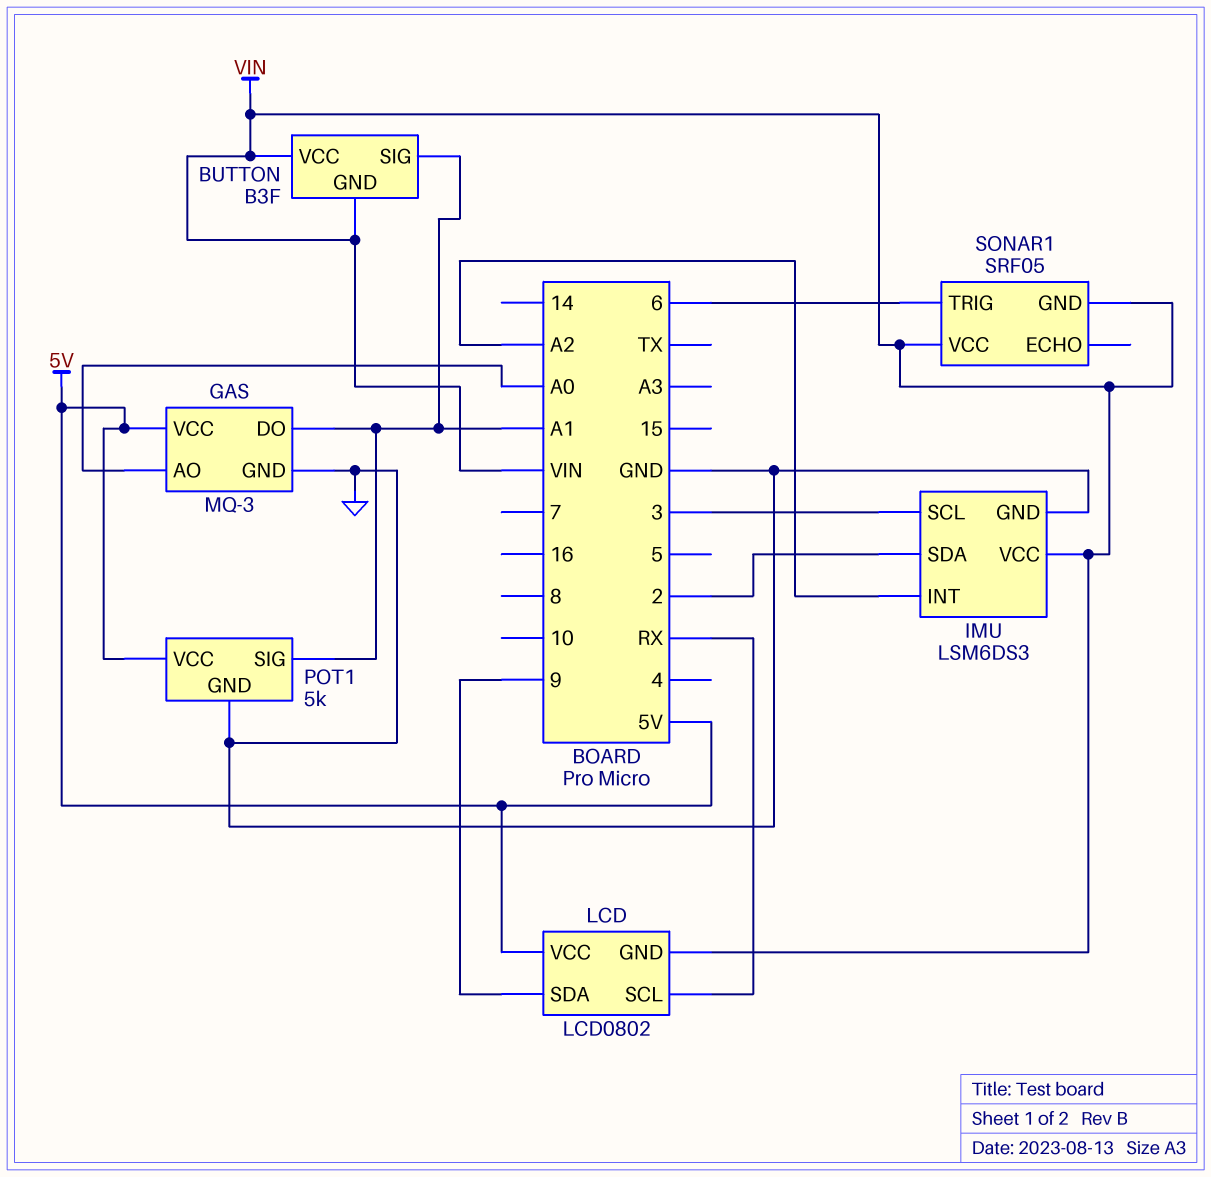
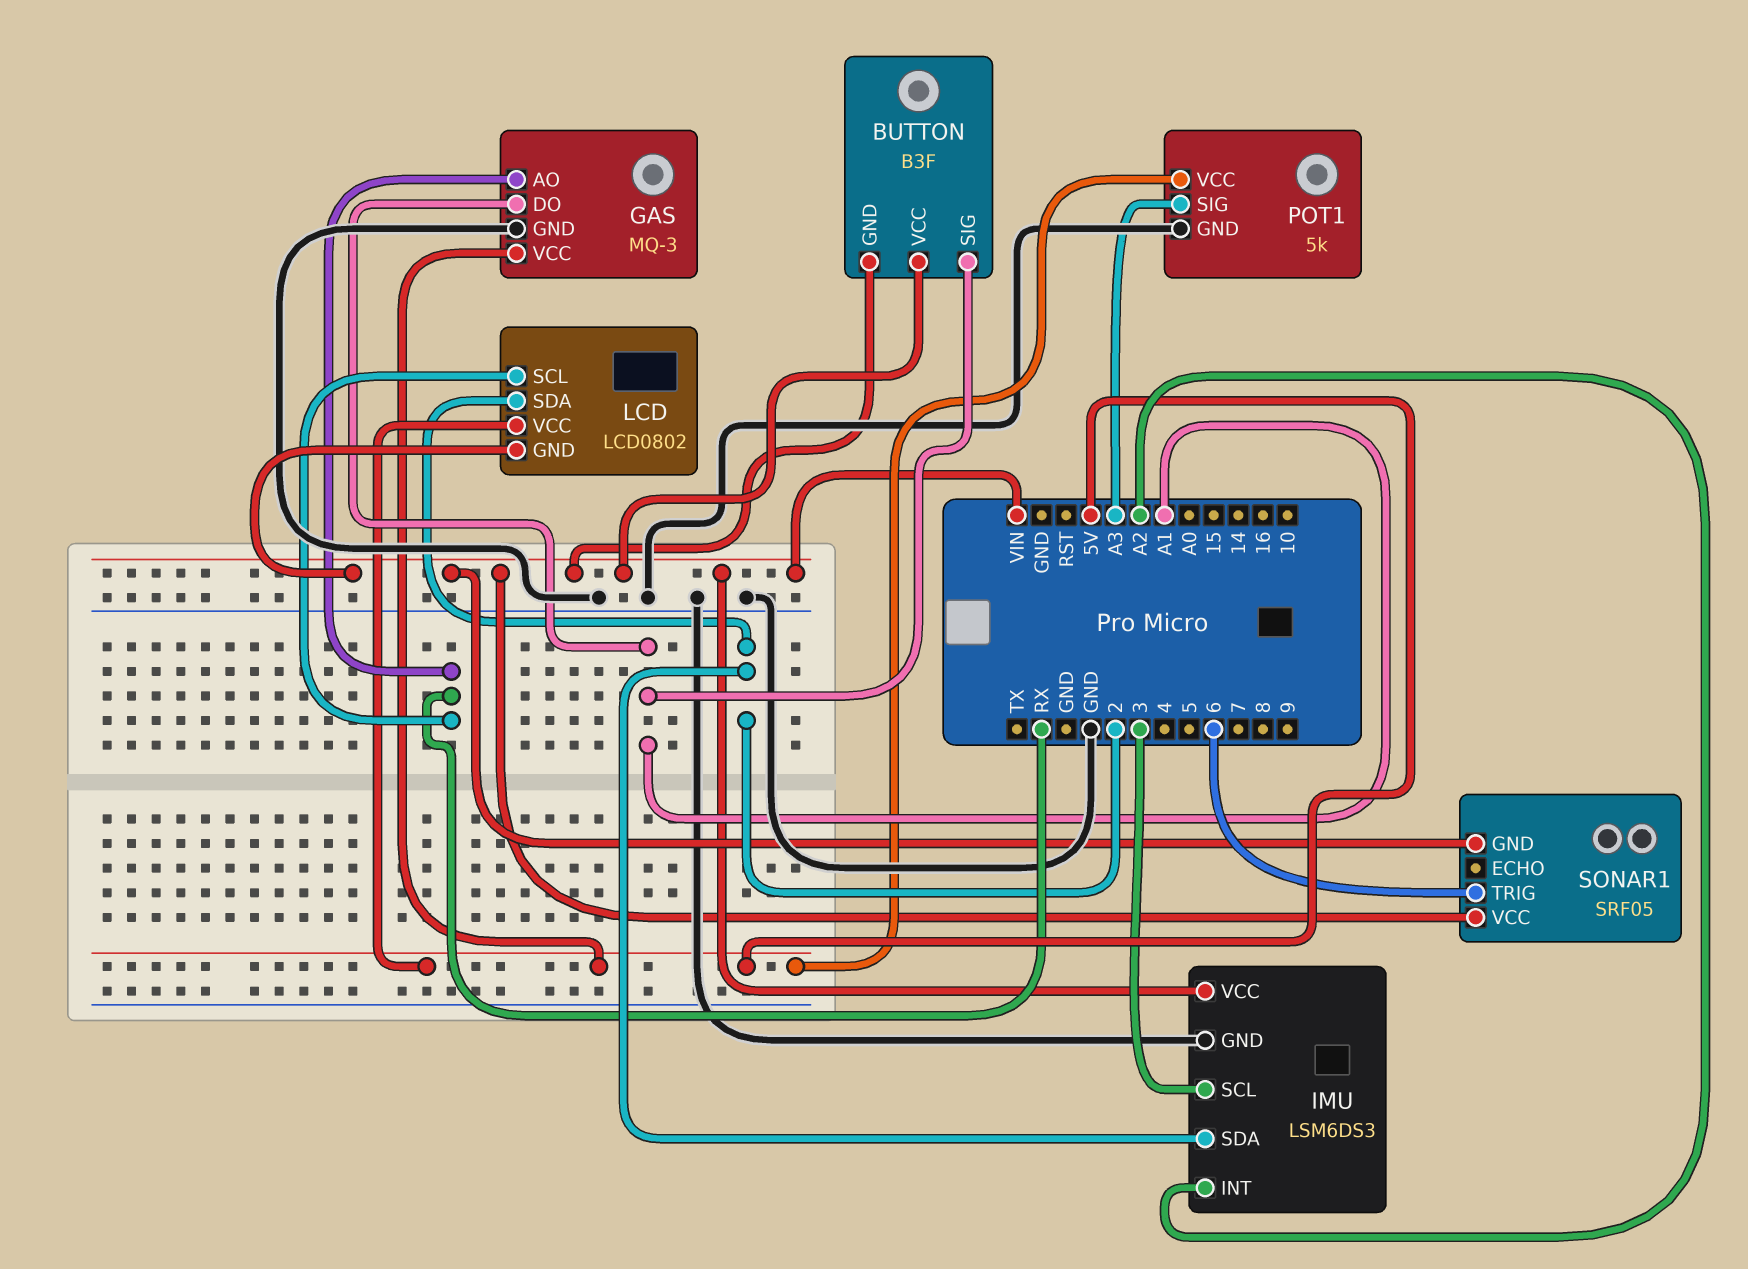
GAS pin AO: A0 -> RX
LCD pin SDA: 9 -> 2
POT1 pin SIG: A1 -> A3

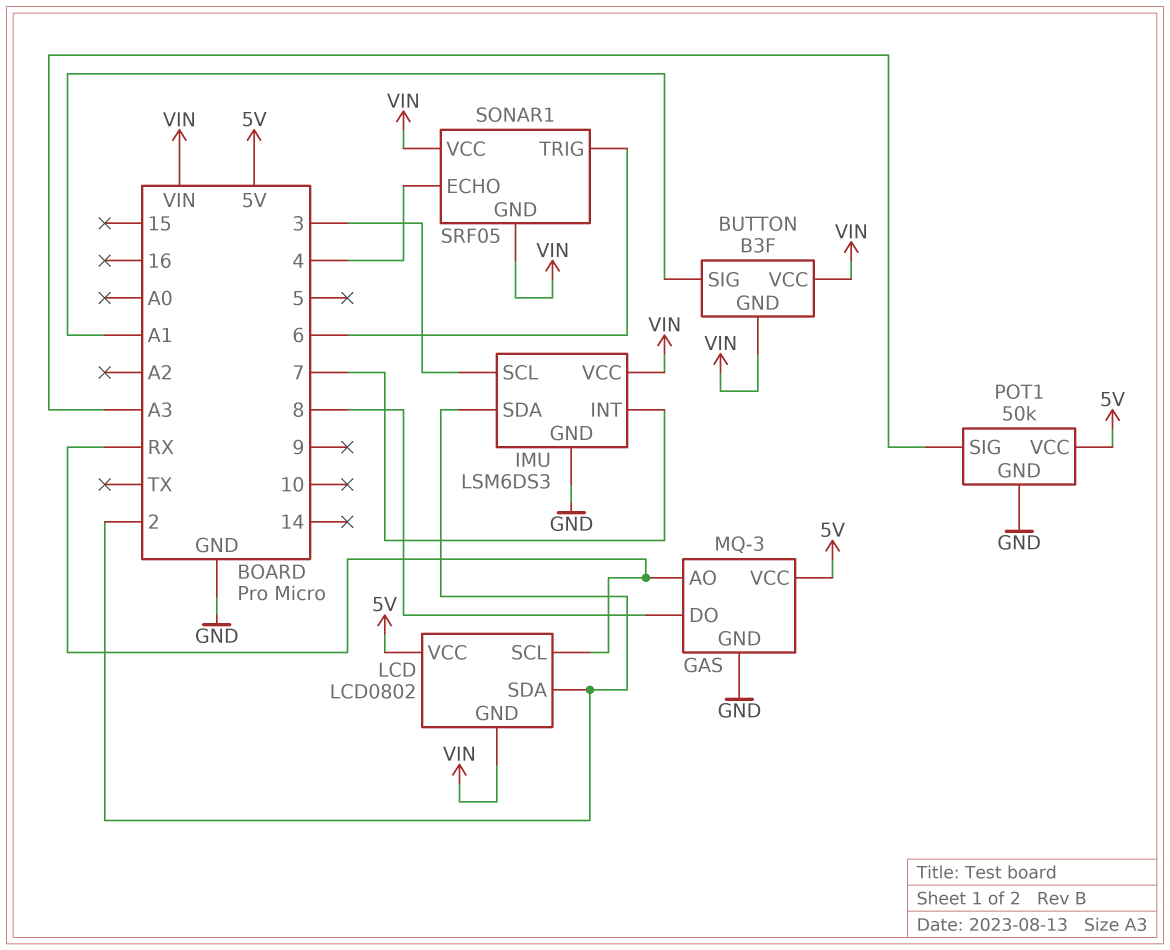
GAS pin DO: A1 -> 8
IMU pin INT: A2 -> 7
POT1: 5k -> 50k
SONAR1 pin ECHO: none -> 4

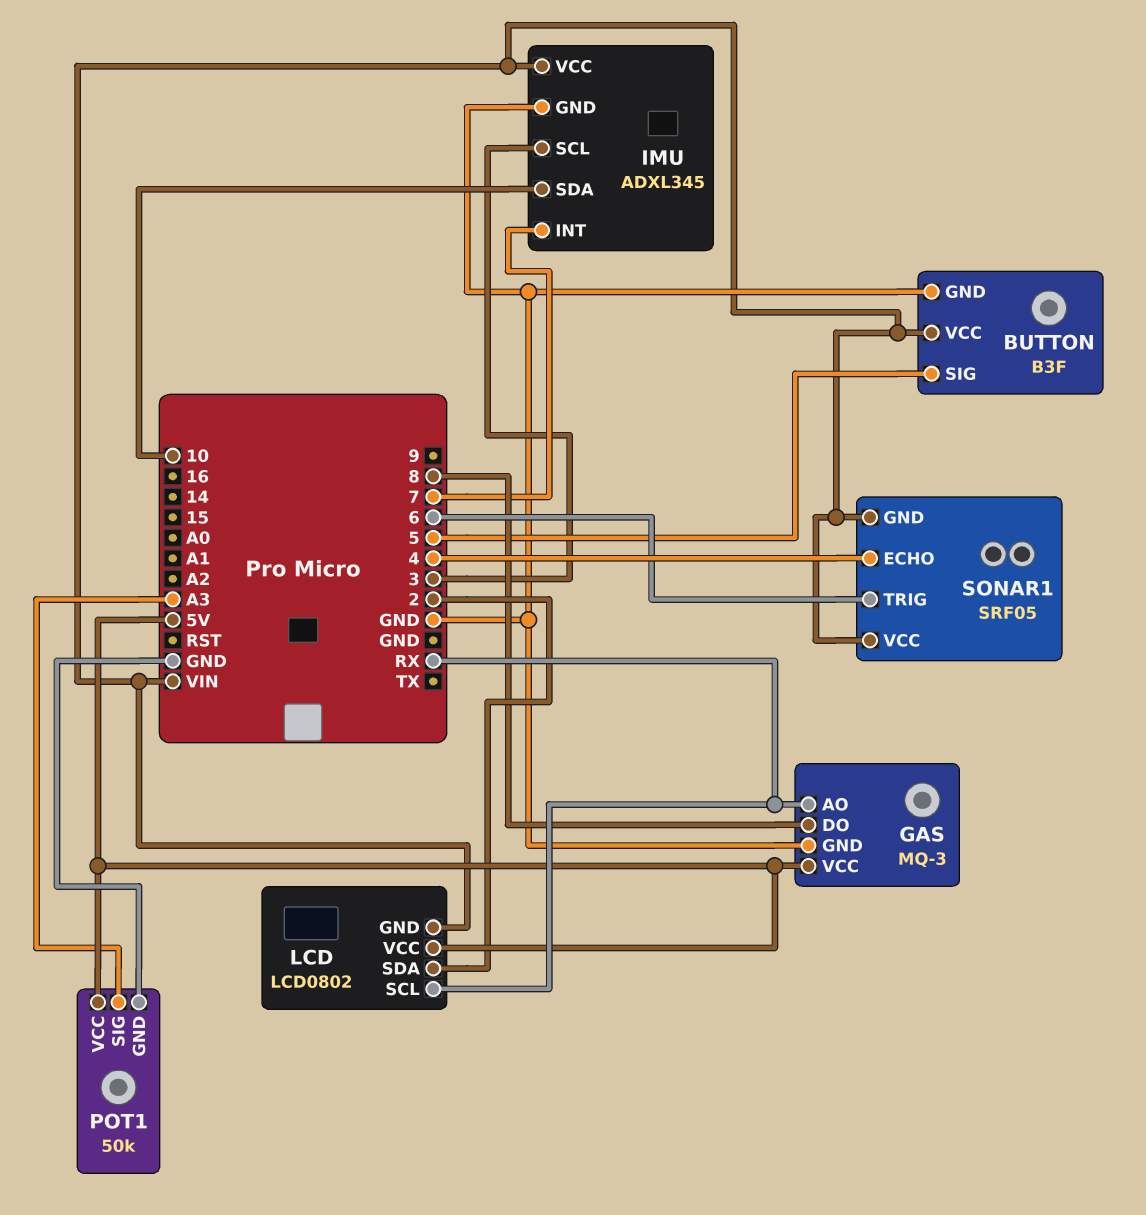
BUTTON pin GND: VIN -> GND
BUTTON pin SIG: A1 -> 5
IMU: LSM6DS3 -> ADXL345
IMU pin SDA: 2 -> 10

